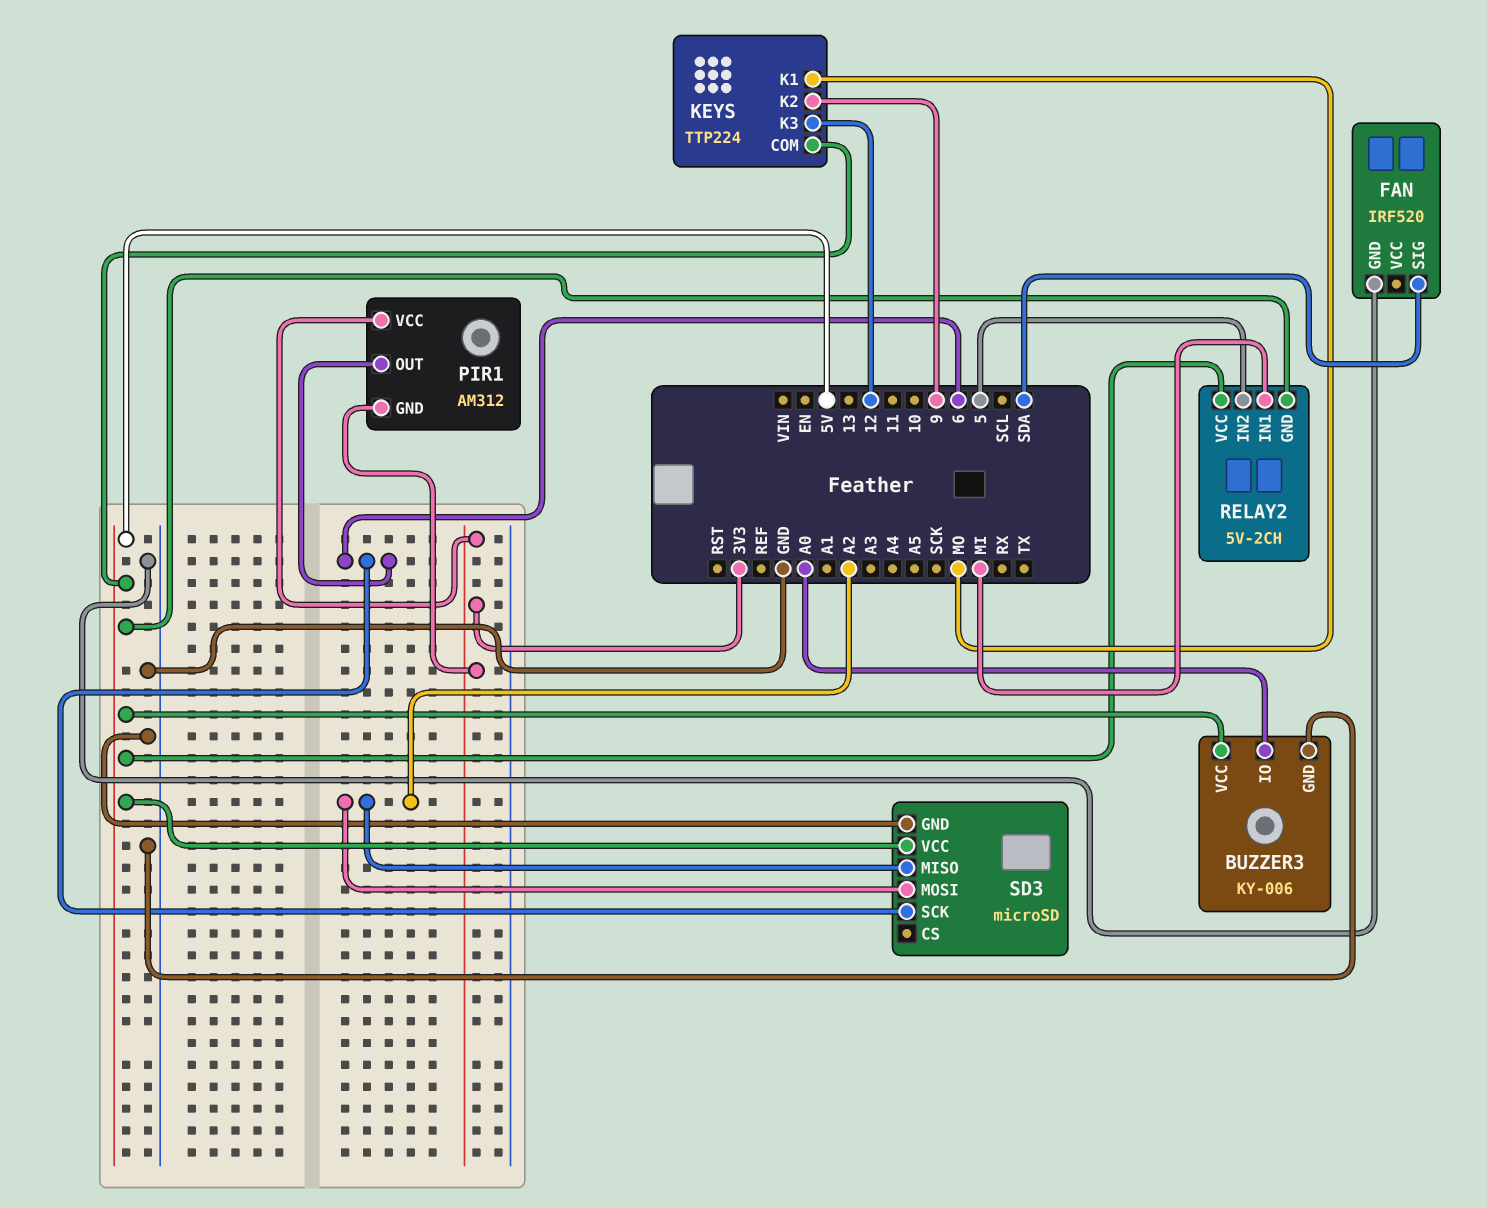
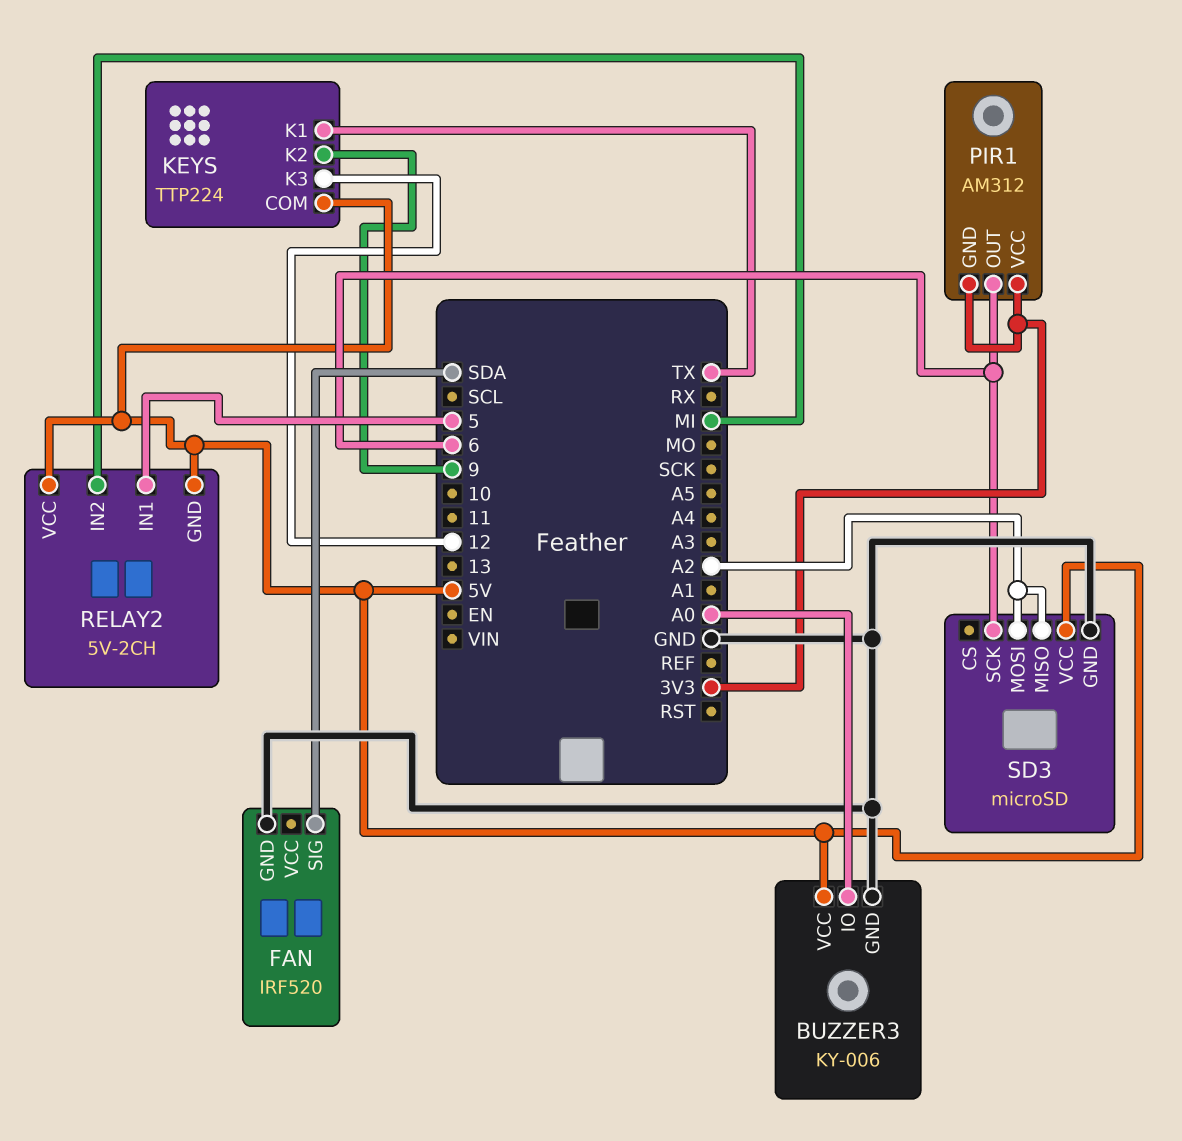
KEYS pin K1: MO -> TX
RELAY2 pin IN1: MI -> 5
RELAY2 pin IN2: 5 -> MI

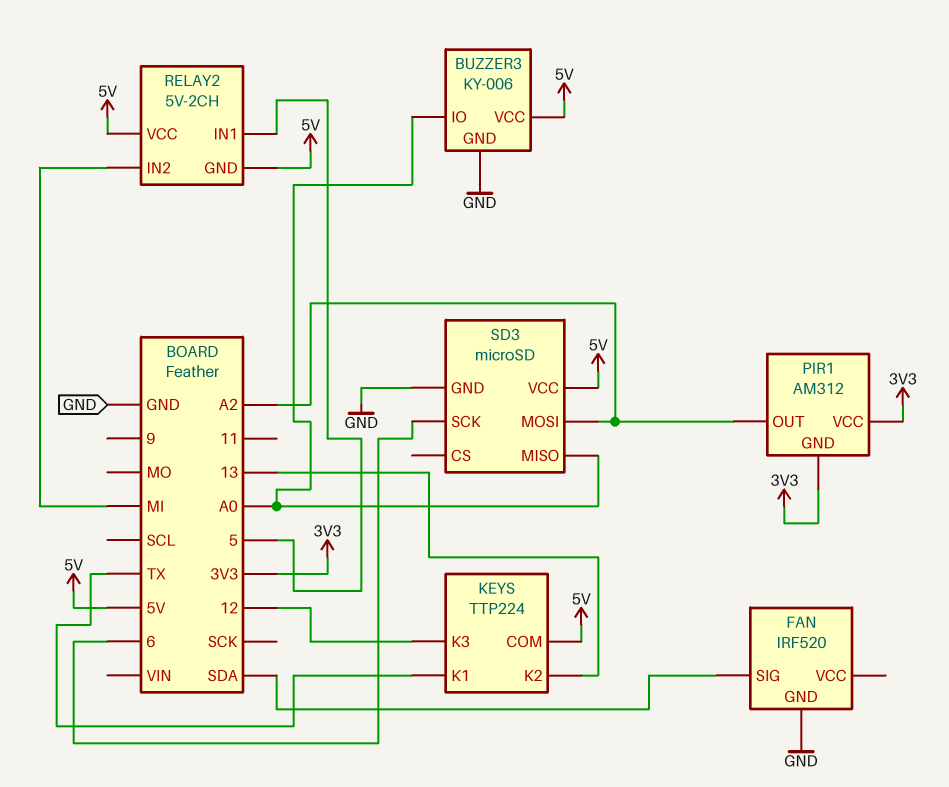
KEYS pin K2: 9 -> 13
PIR1 pin OUT: 6 -> A2
SD3 pin MISO: A2 -> A0

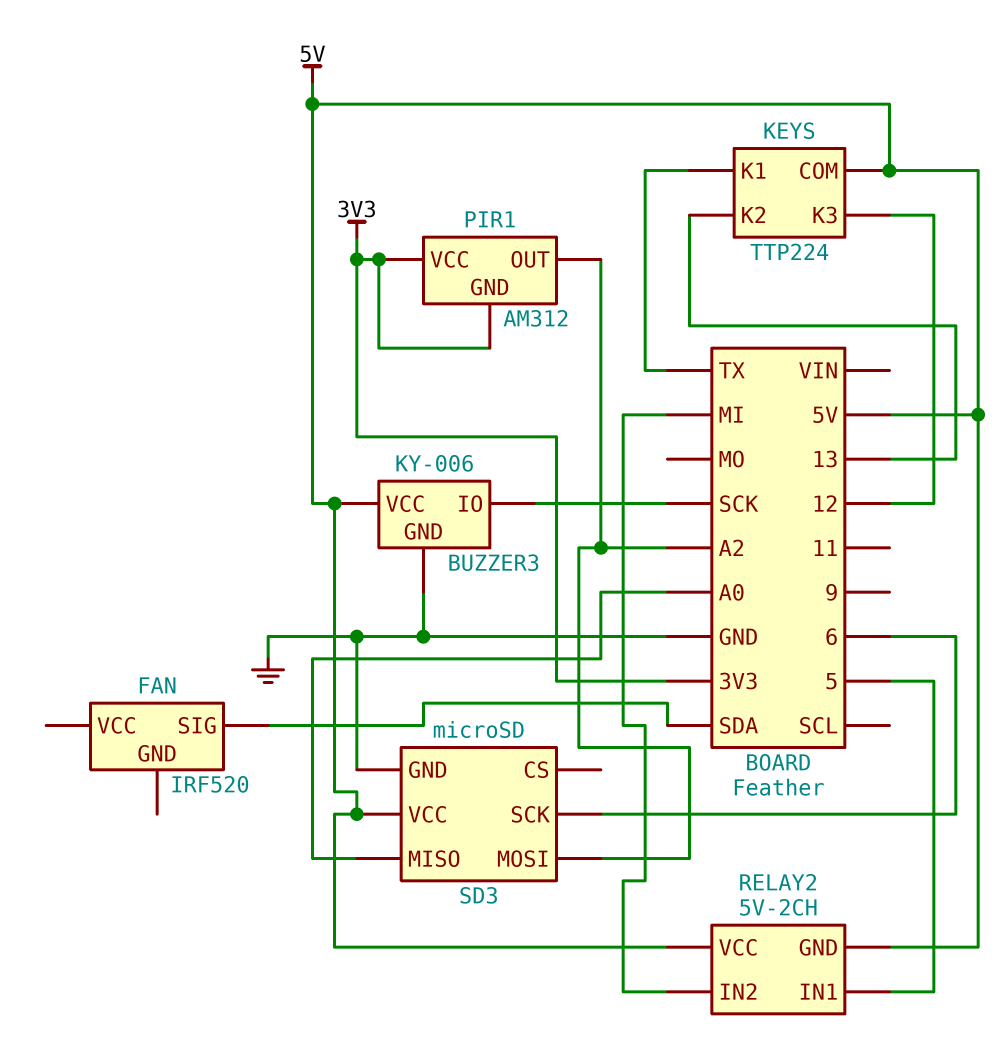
BUZZER3 pin IO: A0 -> SCK
FAN pin GND: GND -> none

